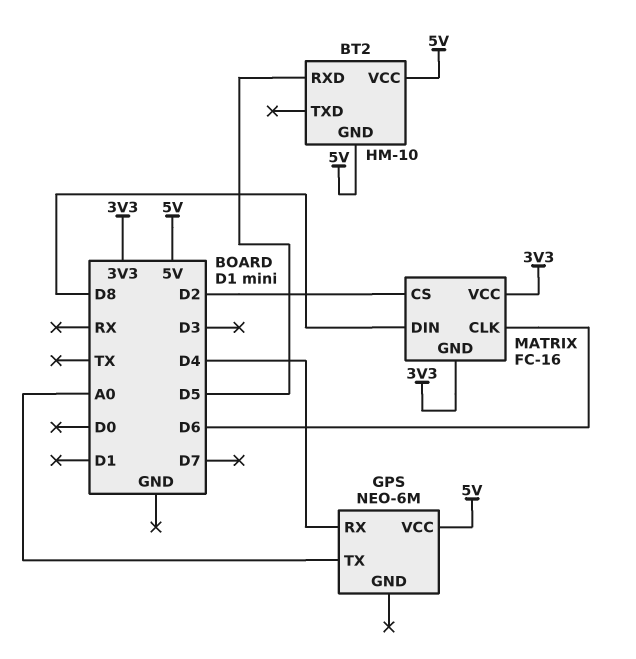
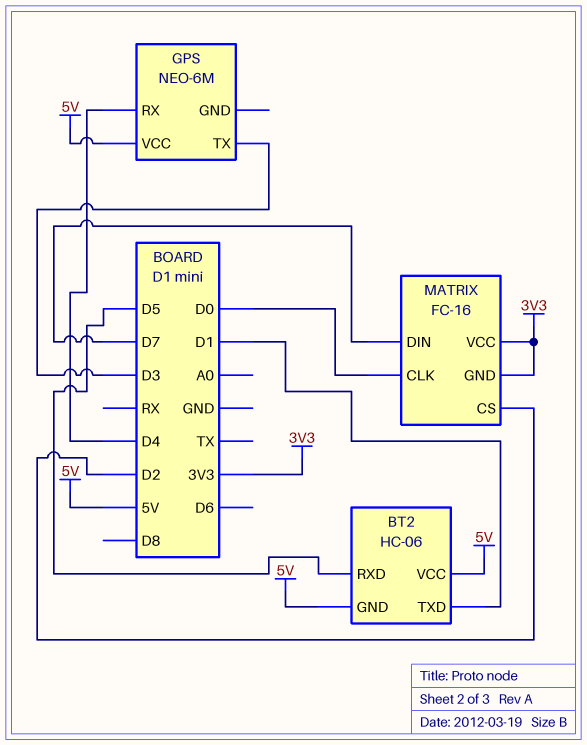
BT2: HM-10 -> HC-06
BT2 pin TXD: none -> D1
GPS pin TX: A0 -> D3
MATRIX pin CLK: D6 -> D0
MATRIX pin DIN: D8 -> D7

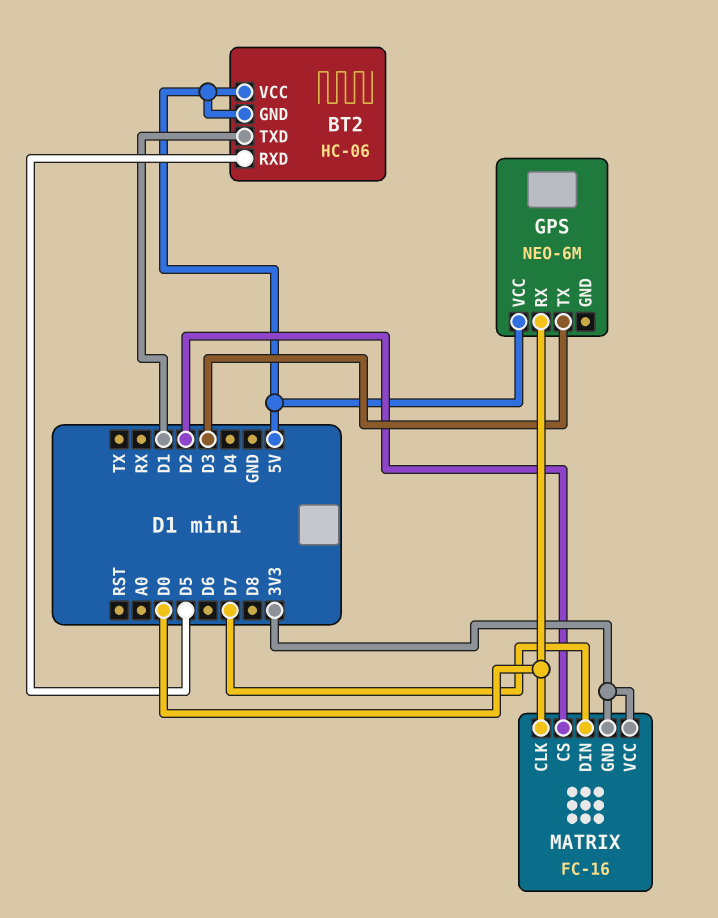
GPS pin RX: D4 -> D0

